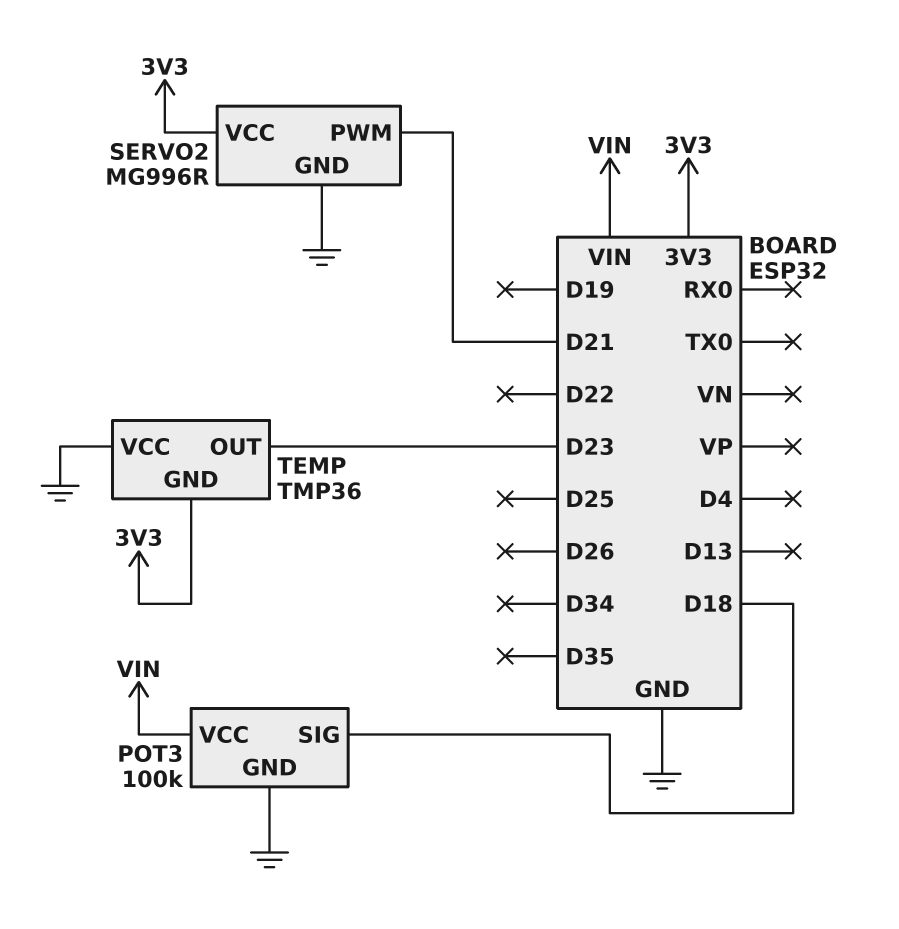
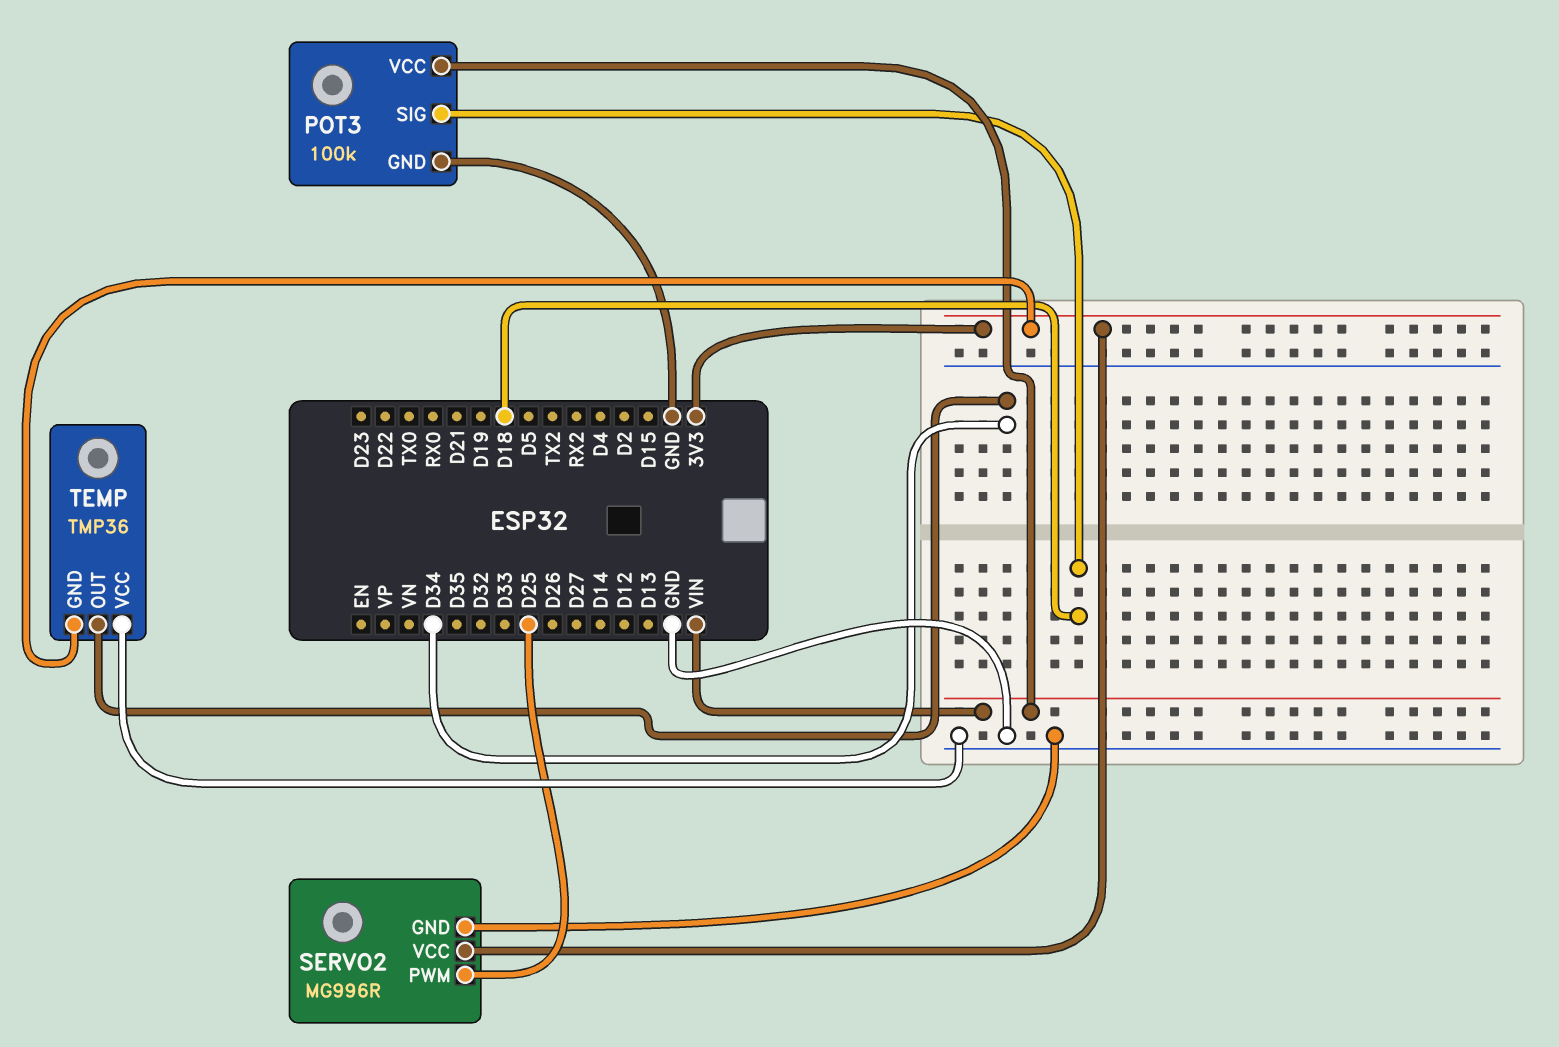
SERVO2 pin PWM: D21 -> D25
TEMP pin OUT: D23 -> D34

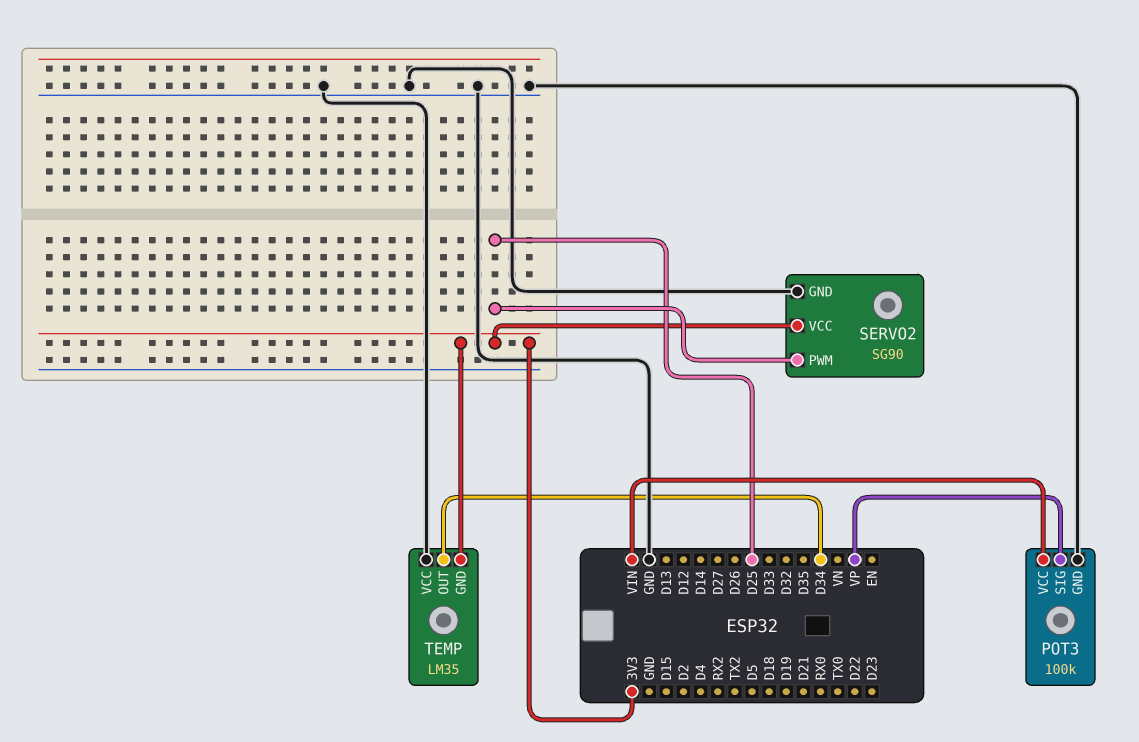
POT3 pin SIG: D18 -> VP
SERVO2: MG996R -> SG90
TEMP: TMP36 -> LM35

